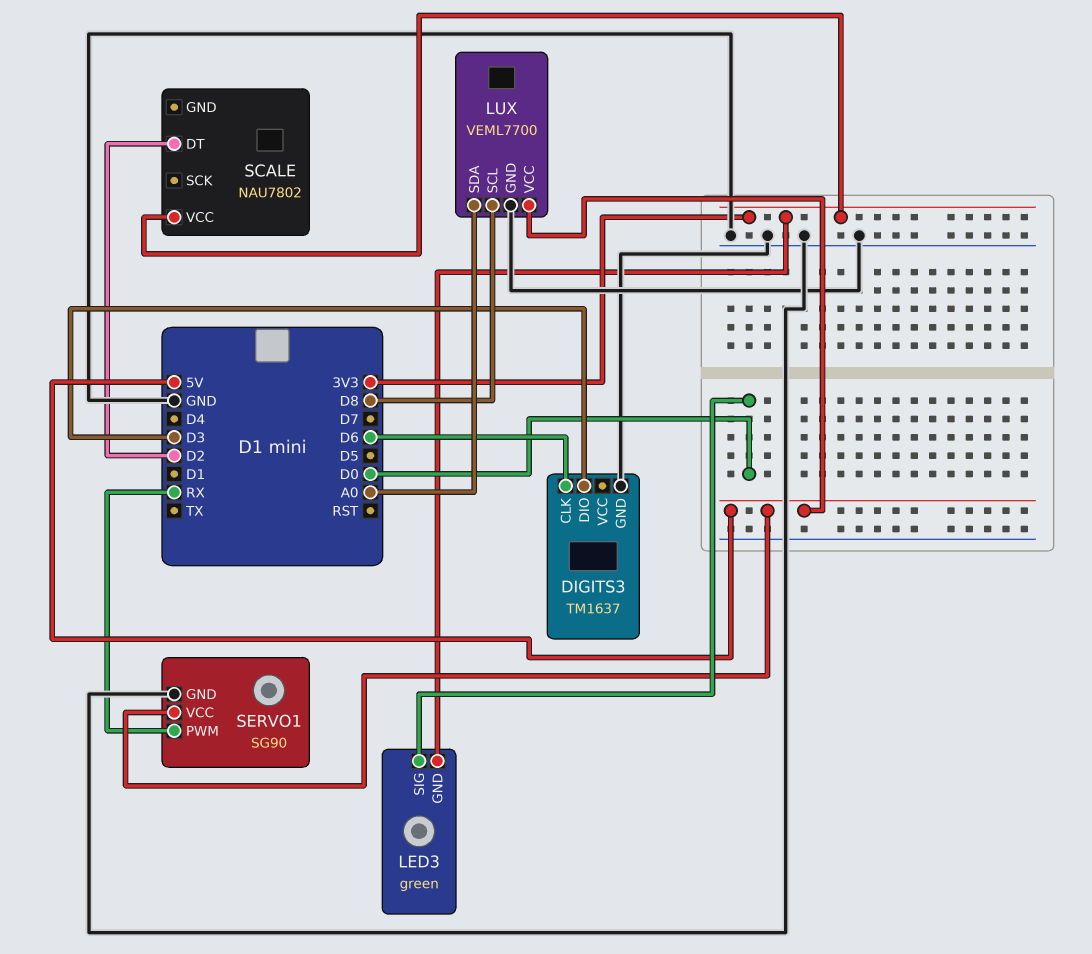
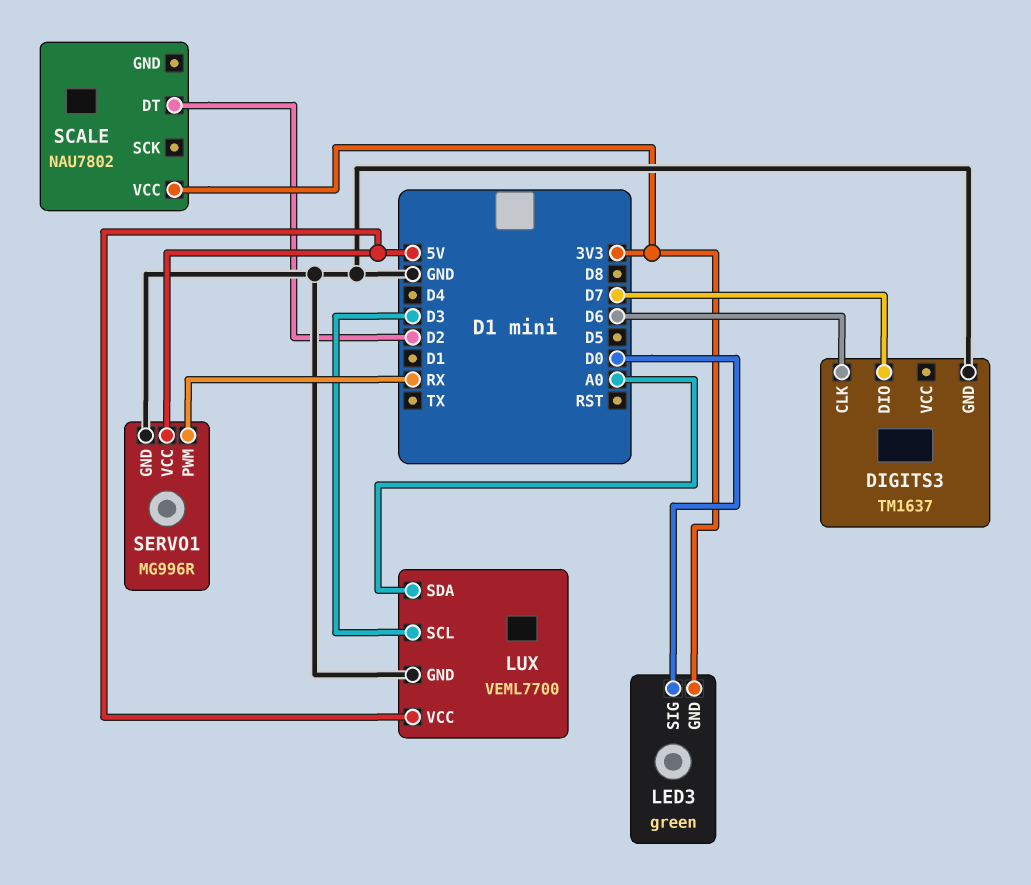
DIGITS3 pin DIO: D3 -> D7
LUX pin SCL: D8 -> D3
SERVO1: SG90 -> MG996R

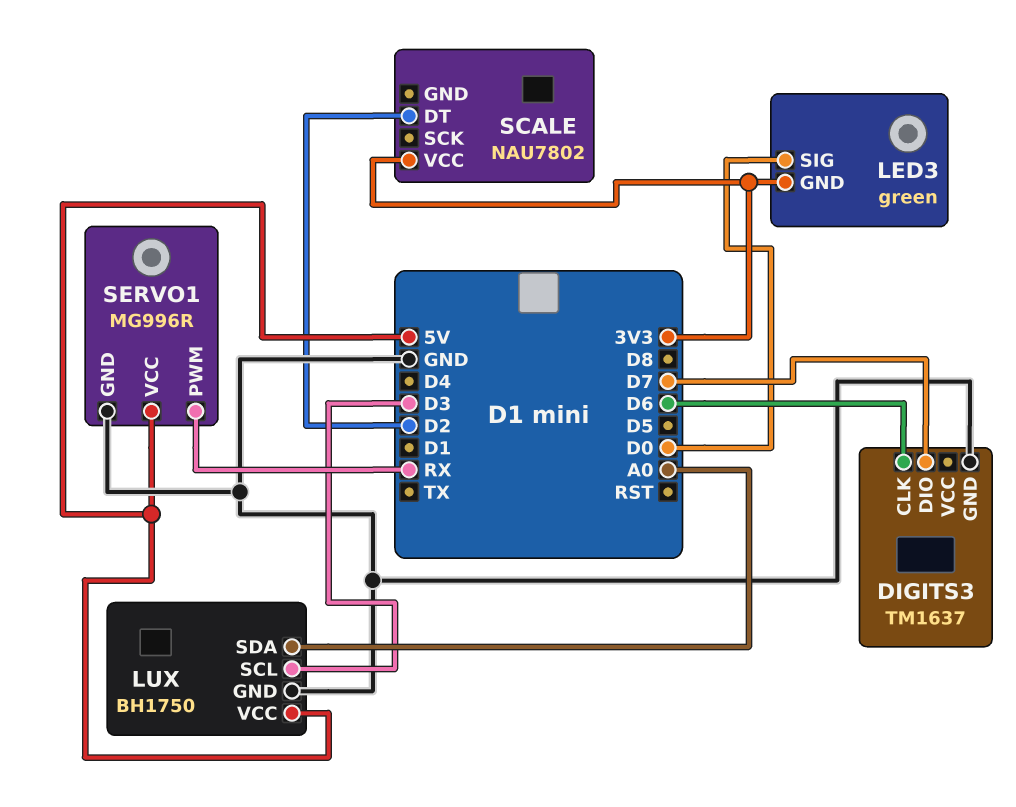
LUX: VEML7700 -> BH1750

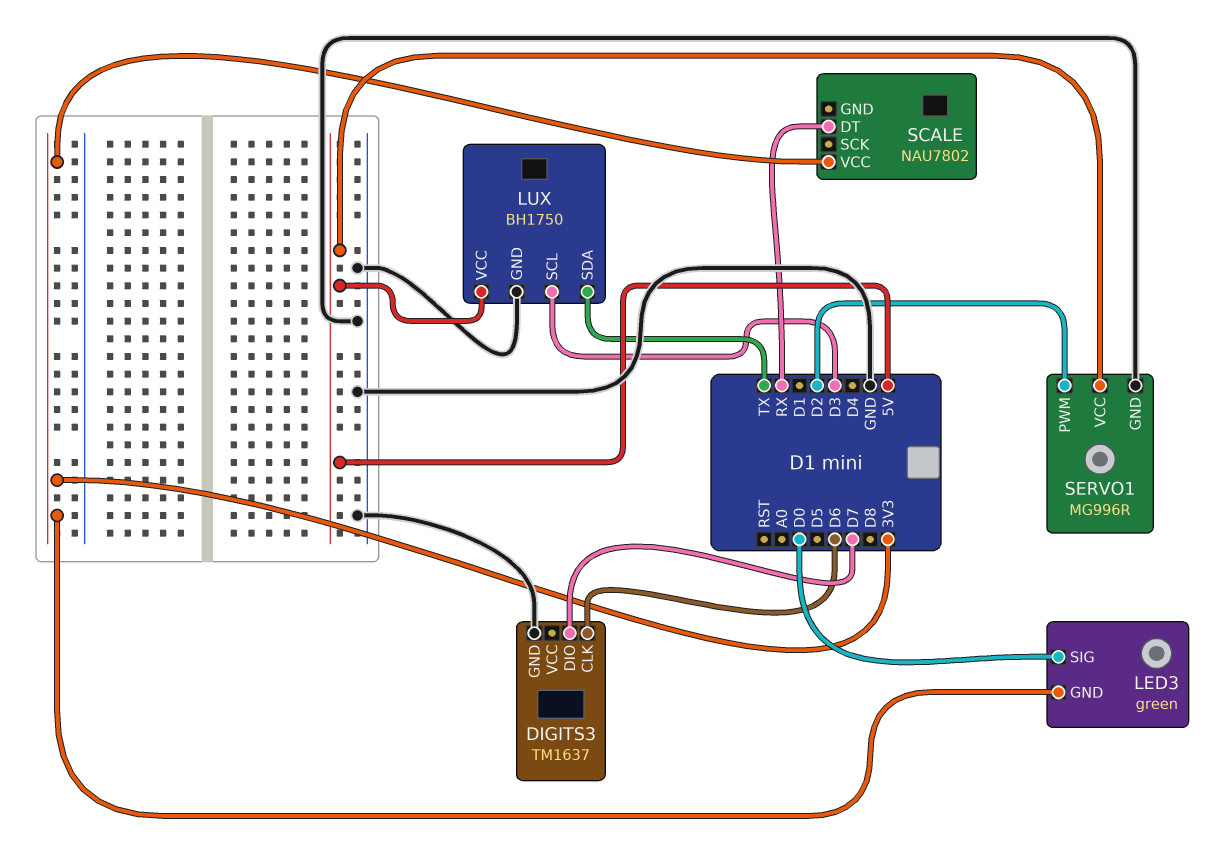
LUX pin SDA: A0 -> TX
SCALE pin DT: D2 -> RX
SERVO1 pin PWM: RX -> D2

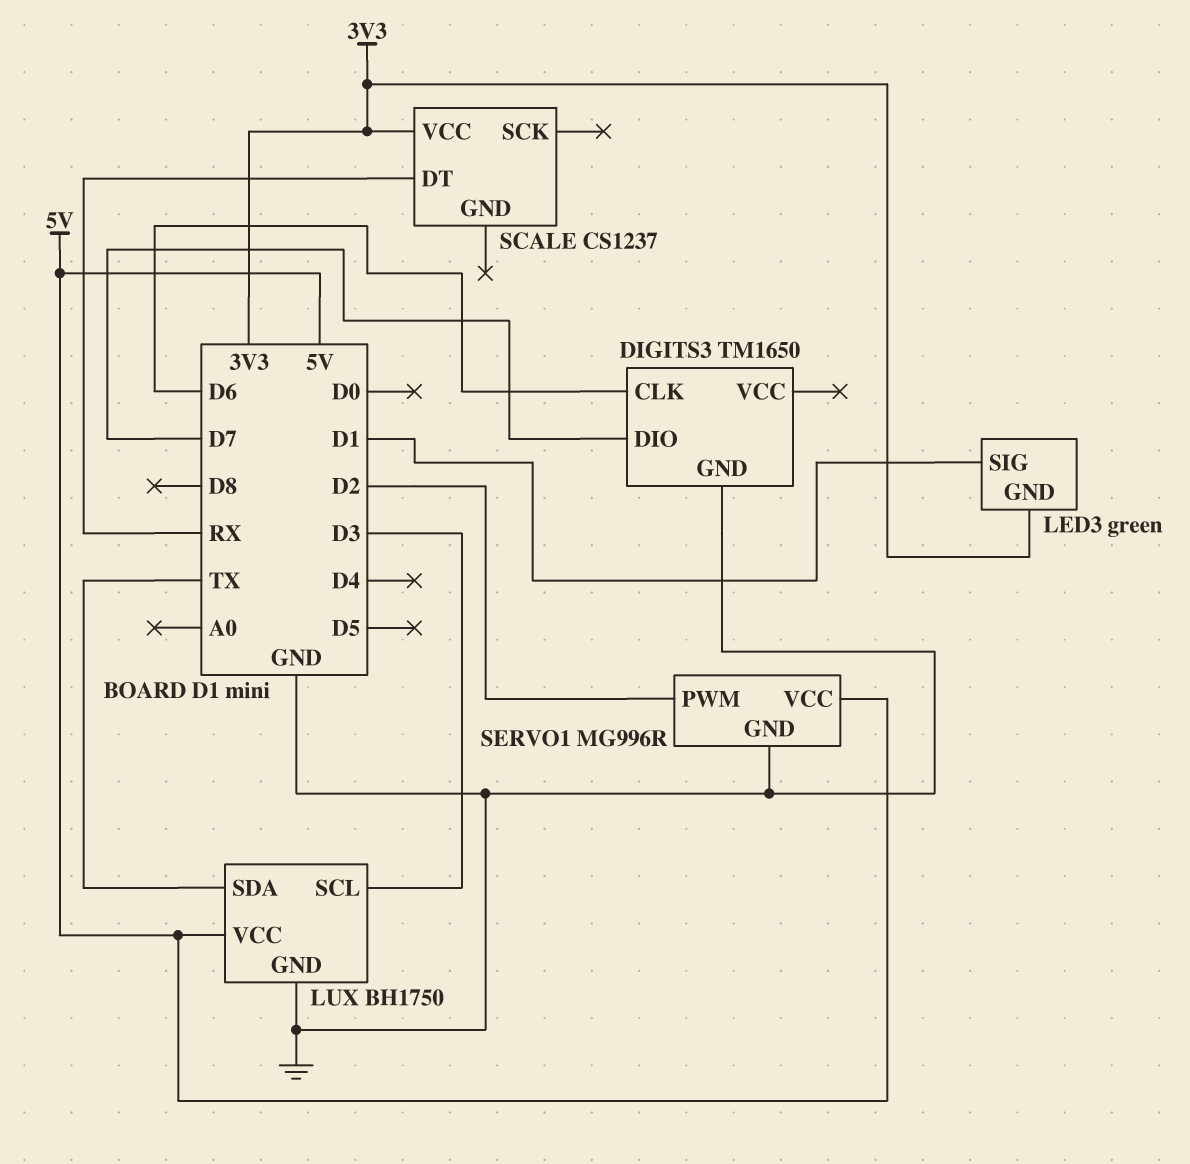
DIGITS3: TM1637 -> TM1650
LED3 pin SIG: D0 -> D1
SCALE: NAU7802 -> CS1237

